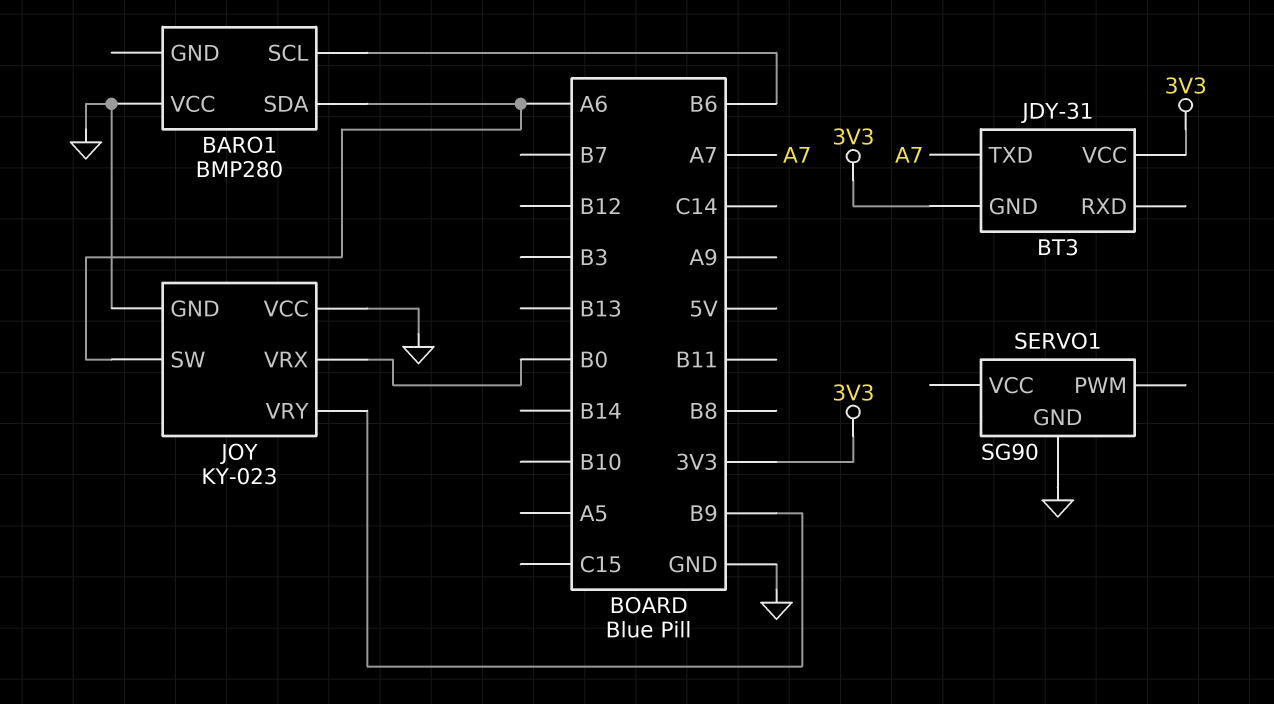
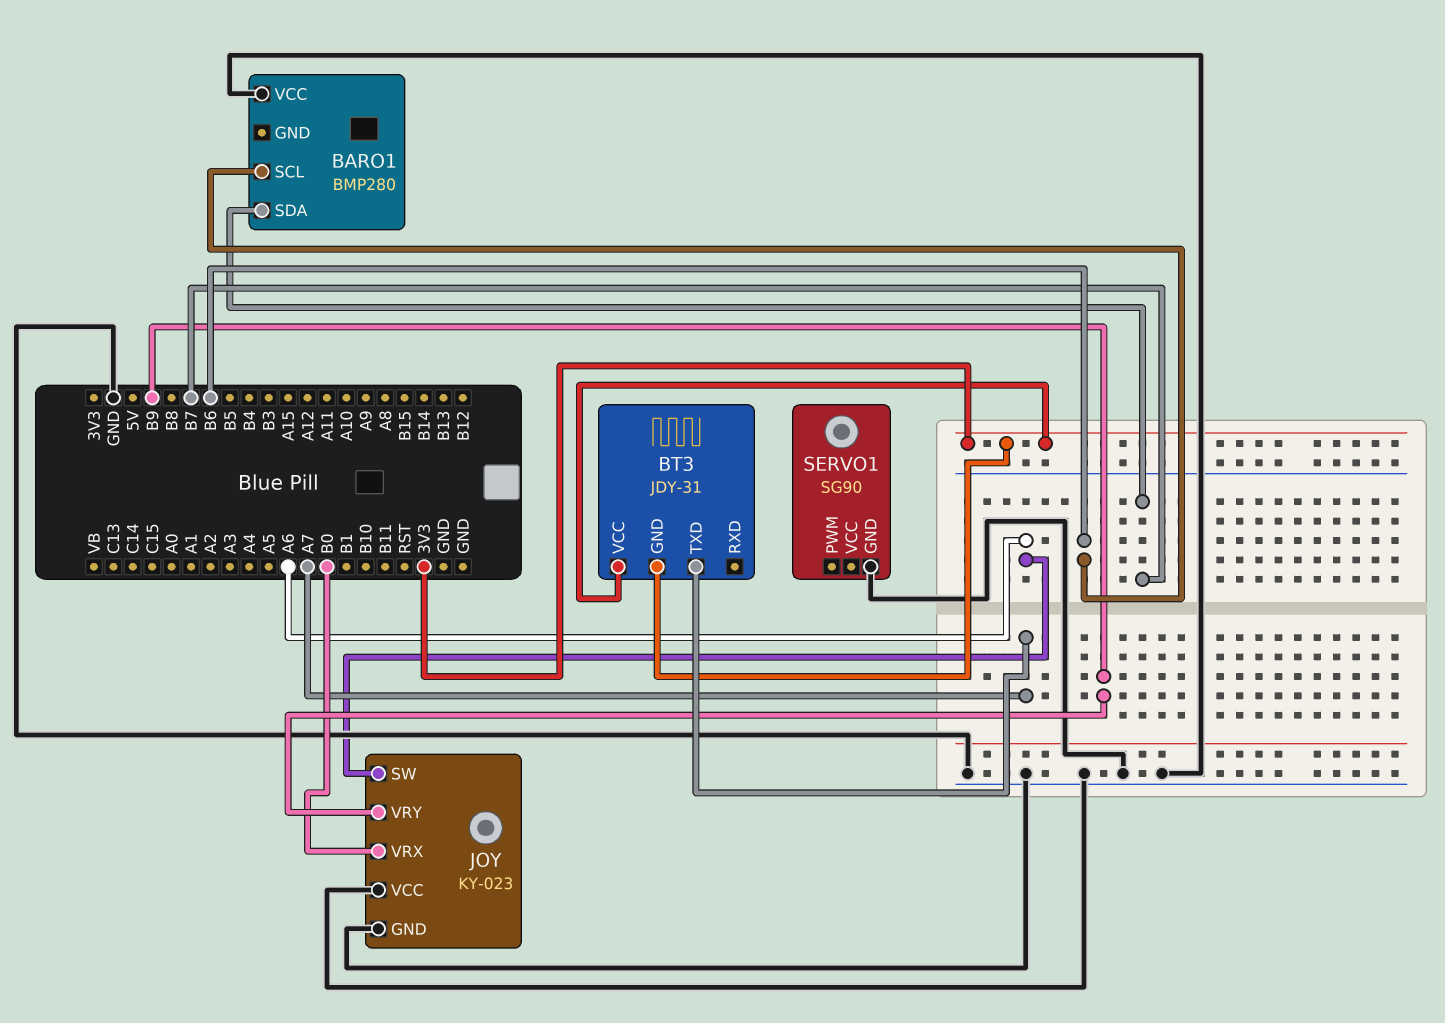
BARO1 pin SDA: A6 -> B7

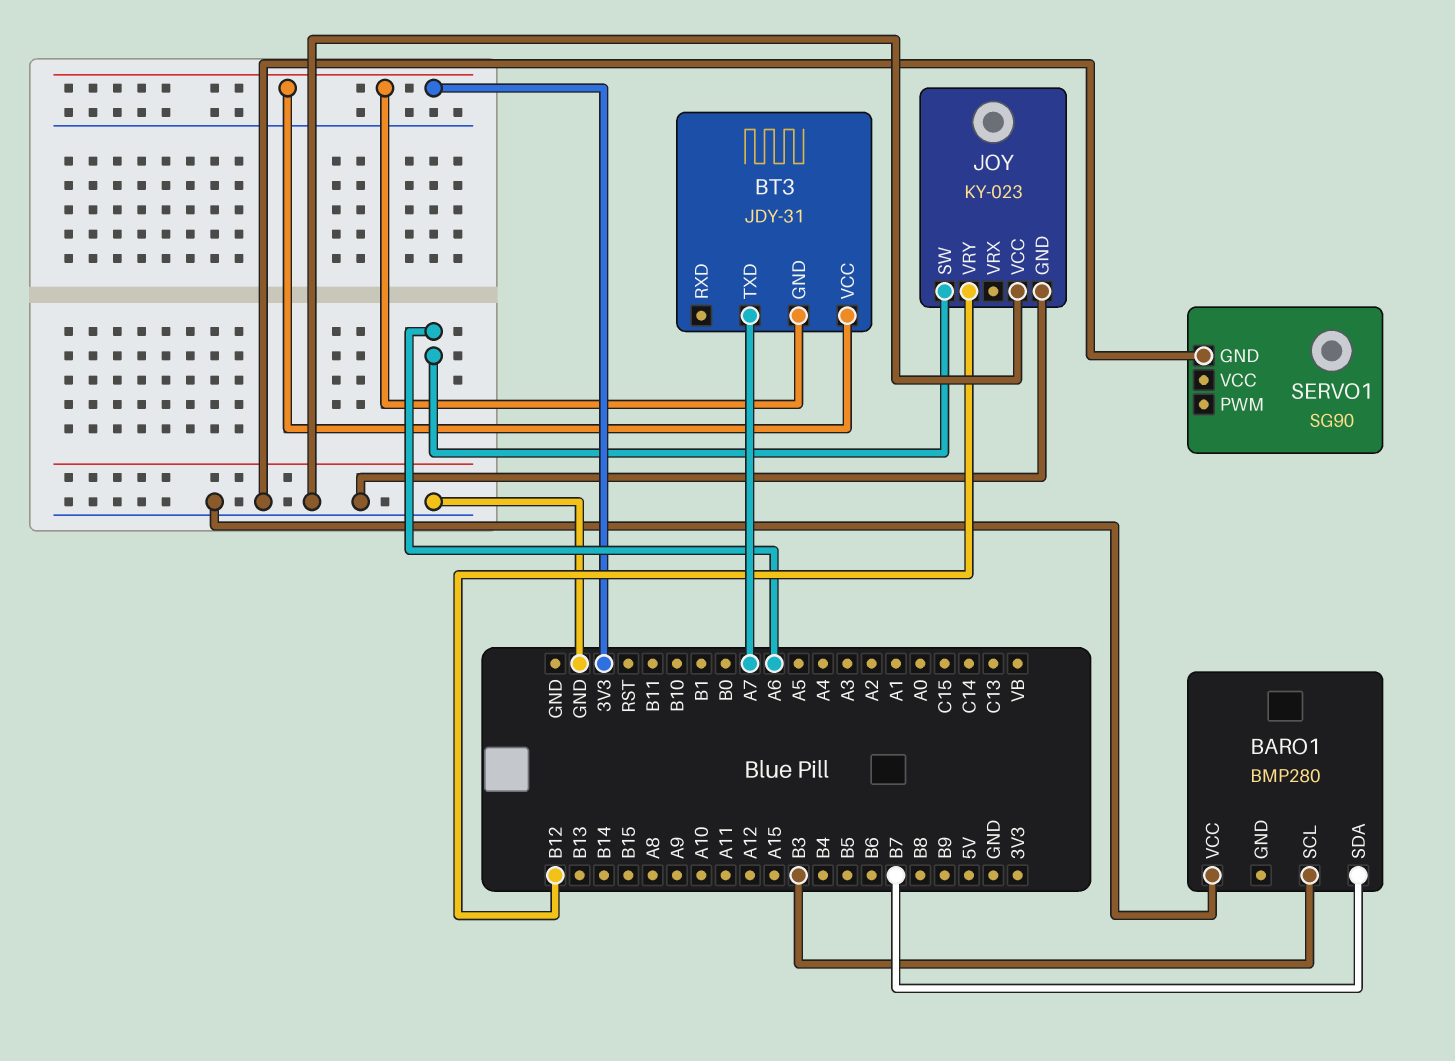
BARO1 pin SCL: B6 -> B3
JOY pin VRX: B0 -> none
JOY pin VRY: B9 -> B12

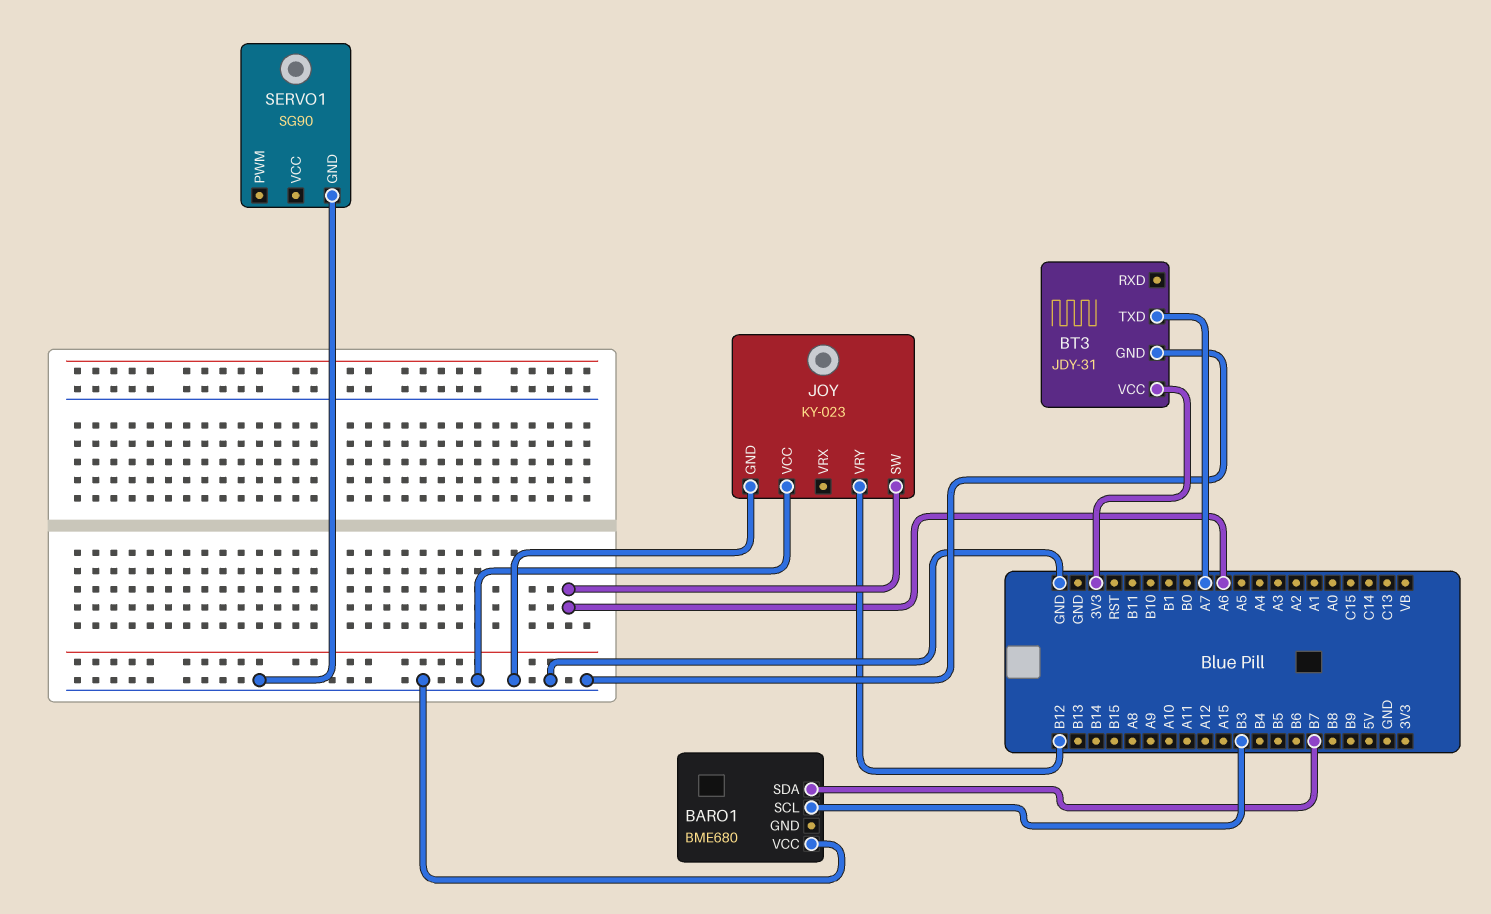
BARO1: BMP280 -> BME680
BT3 pin GND: 3V3 -> GND

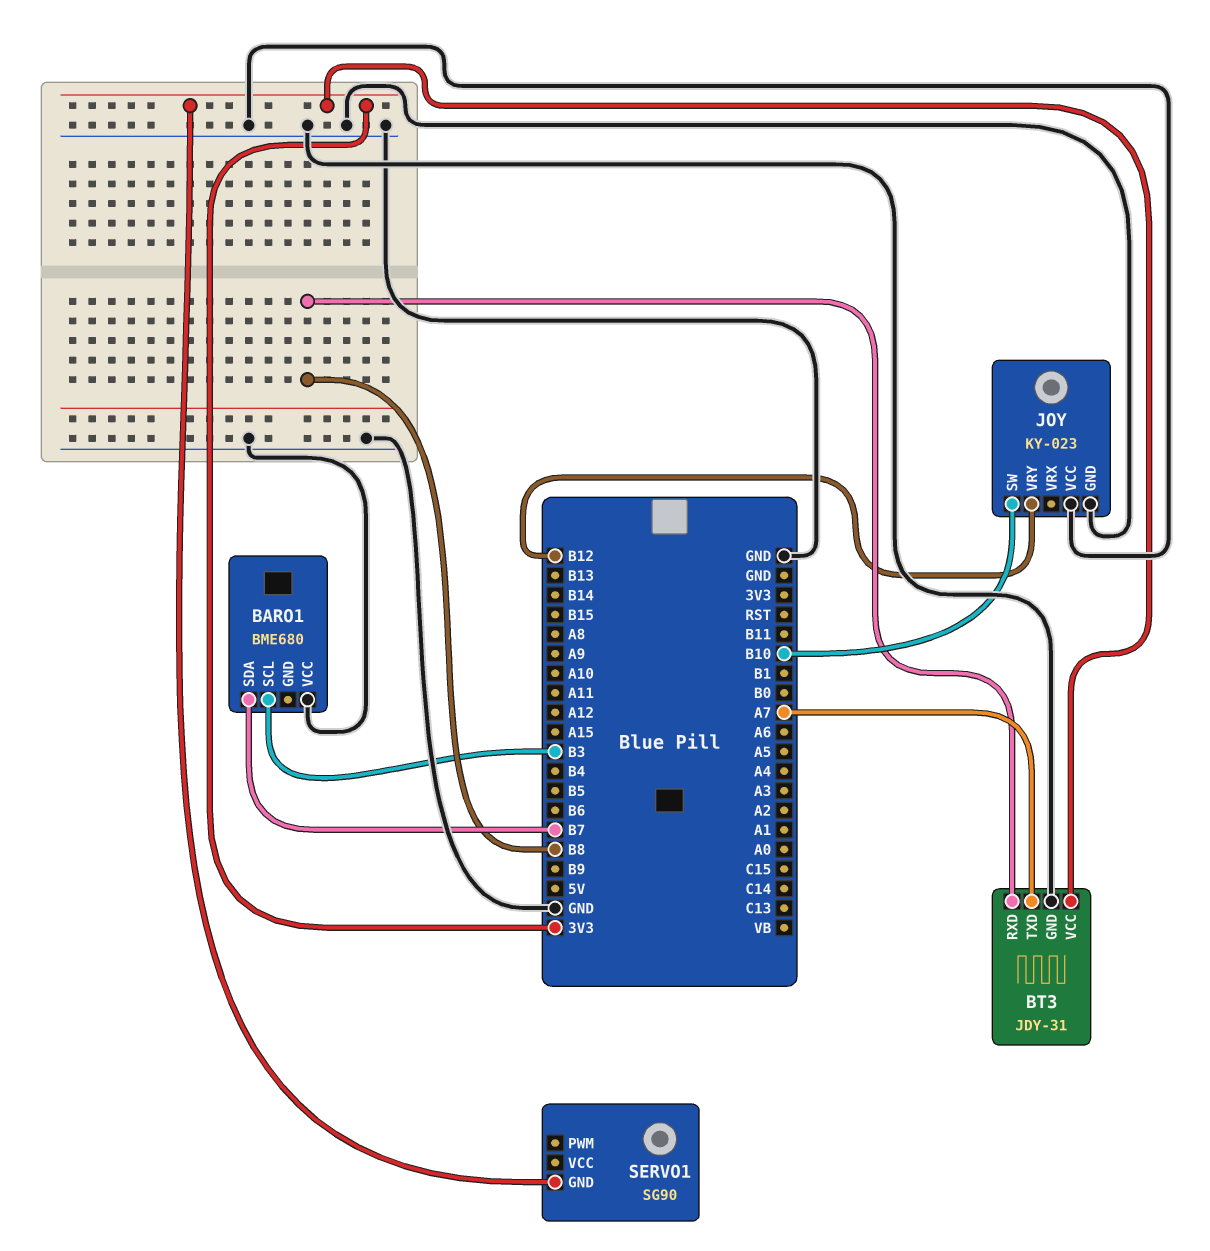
BT3 pin RXD: none -> B8
JOY pin SW: A6 -> B10
SERVO1 pin GND: GND -> 3V3

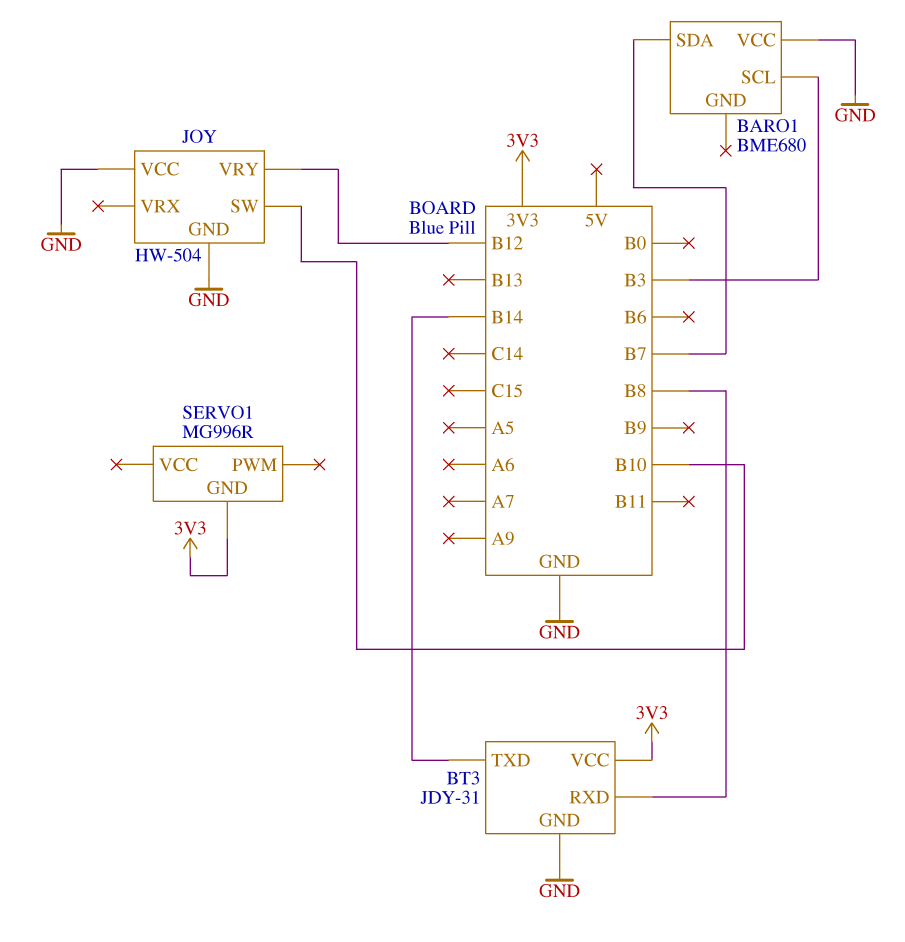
BT3 pin TXD: A7 -> B14
JOY: KY-023 -> HW-504
SERVO1: SG90 -> MG996R

